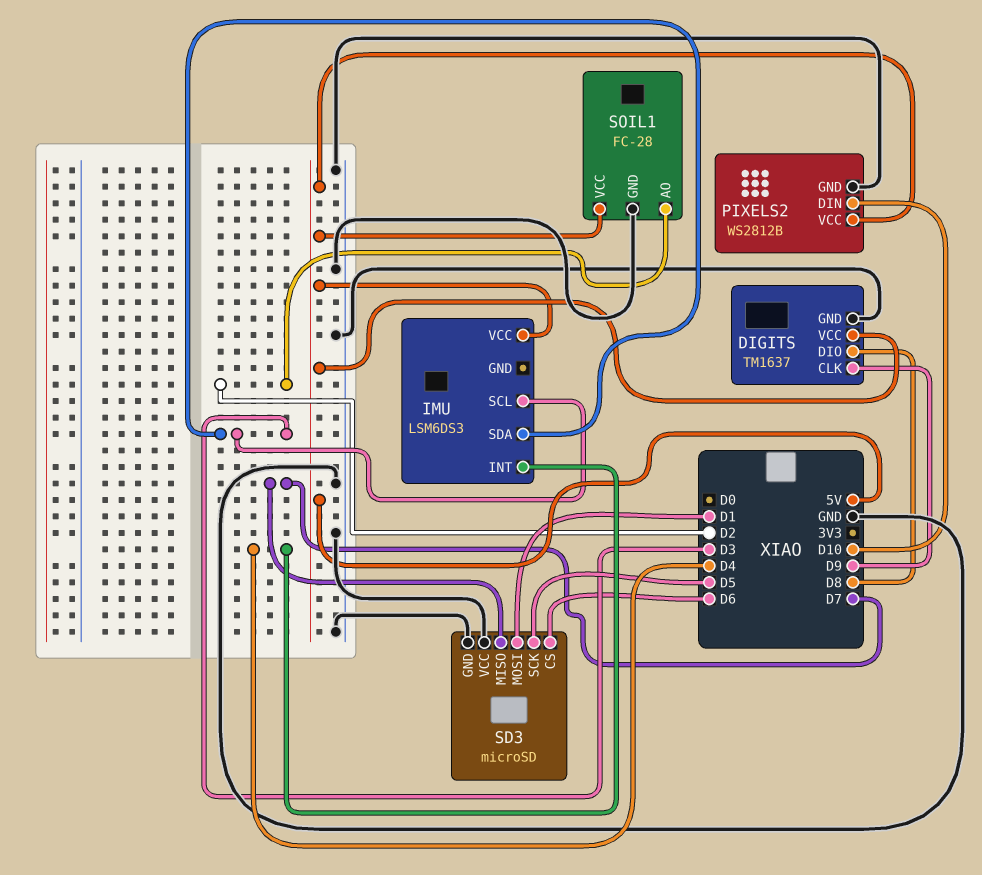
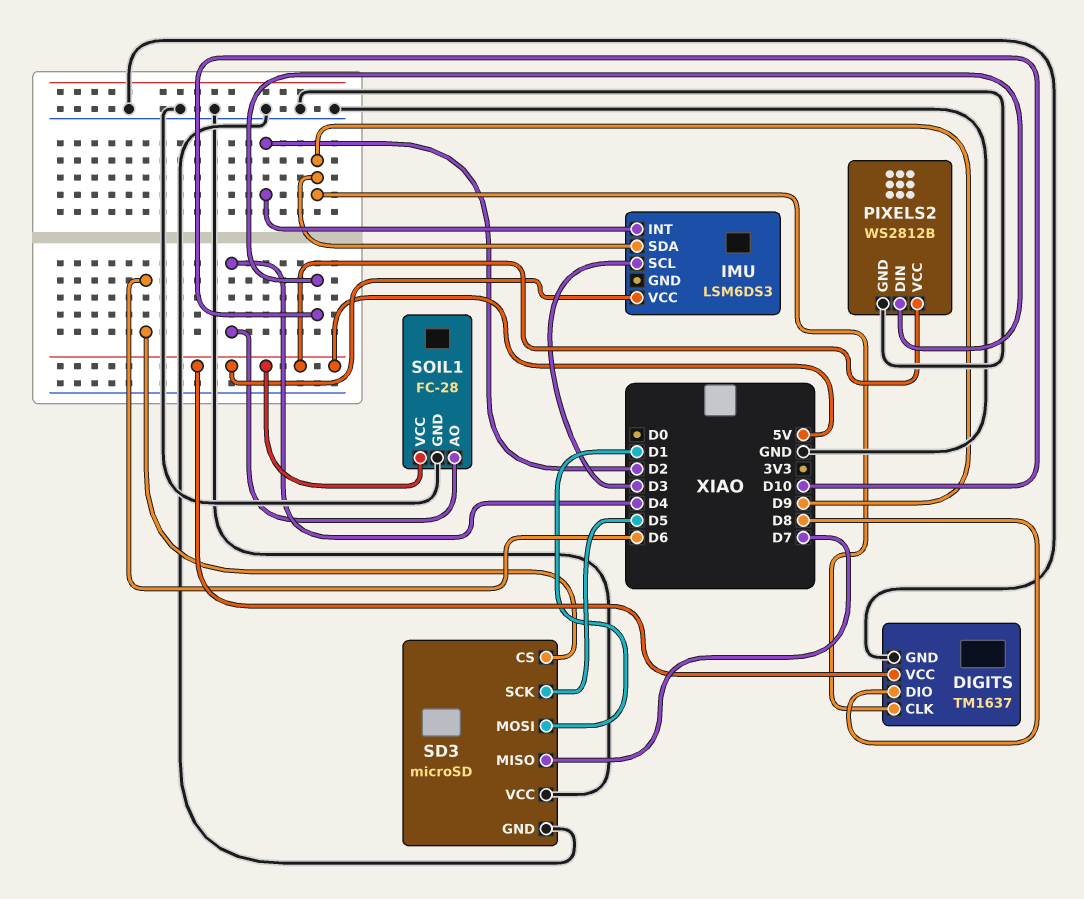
IMU pin INT: D4 -> D2
IMU pin SDA: D3 -> D9
SOIL1 pin AO: D2 -> D4

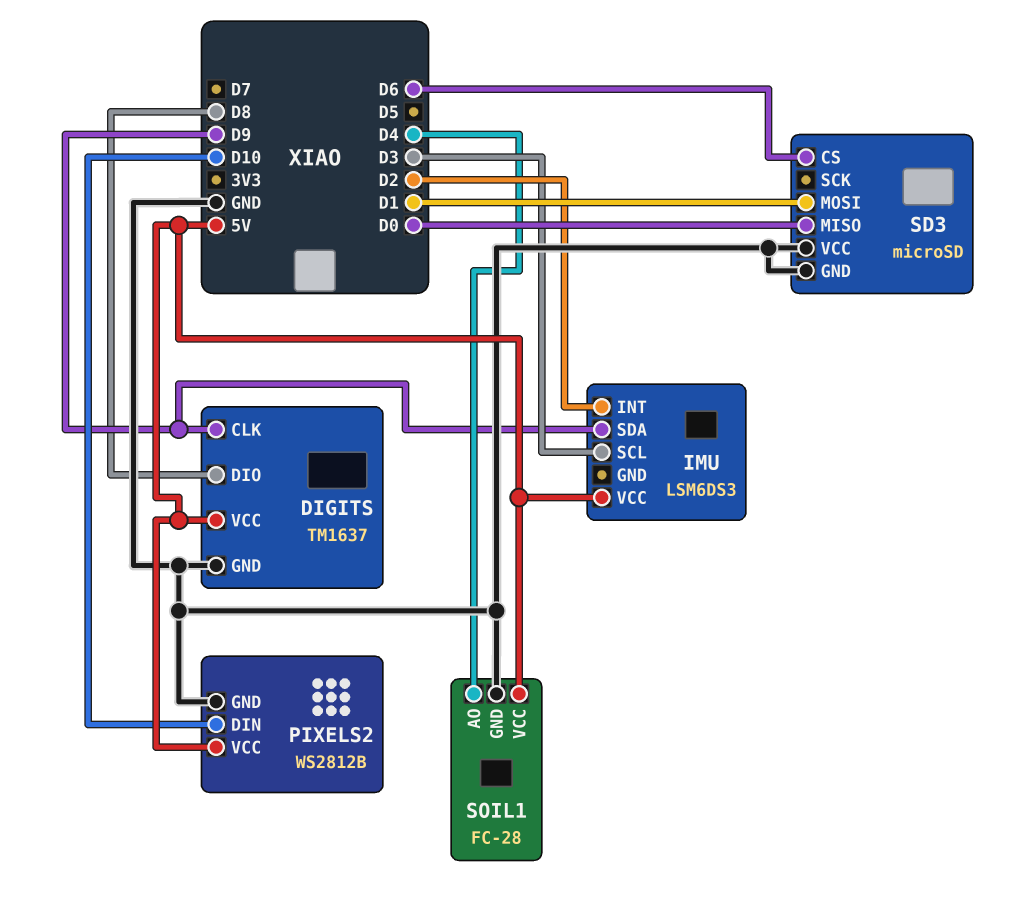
SD3 pin MISO: D7 -> D0
SD3 pin SCK: D5 -> none

